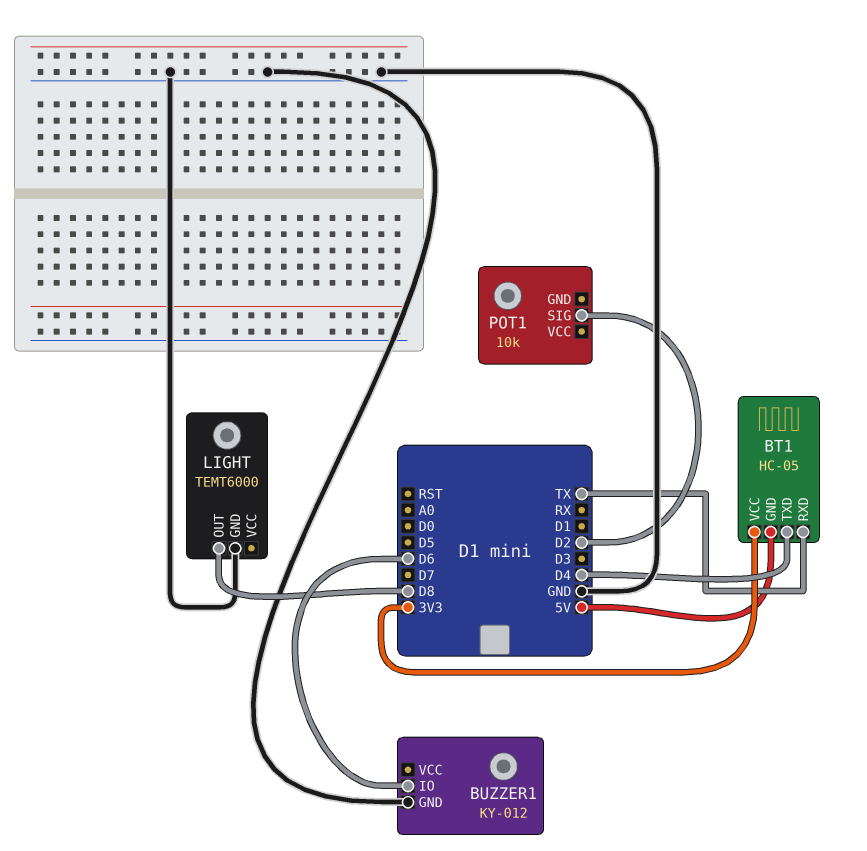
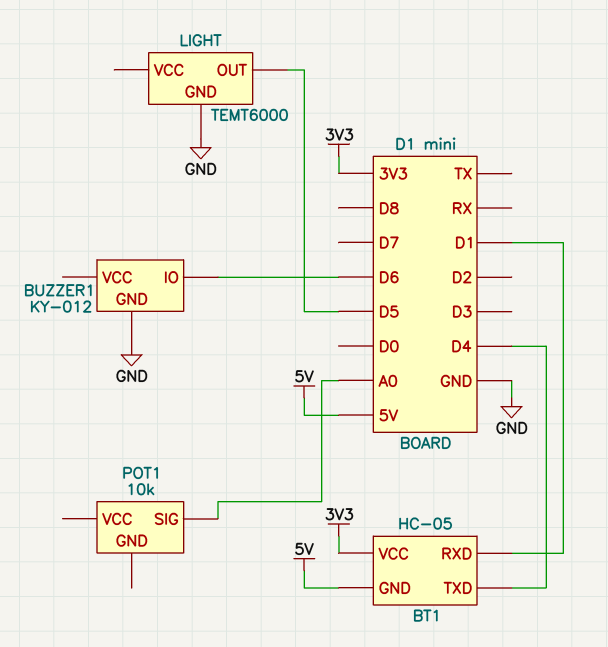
BT1 pin RXD: TX -> D1
LIGHT pin OUT: D8 -> D5
POT1 pin SIG: D2 -> A0

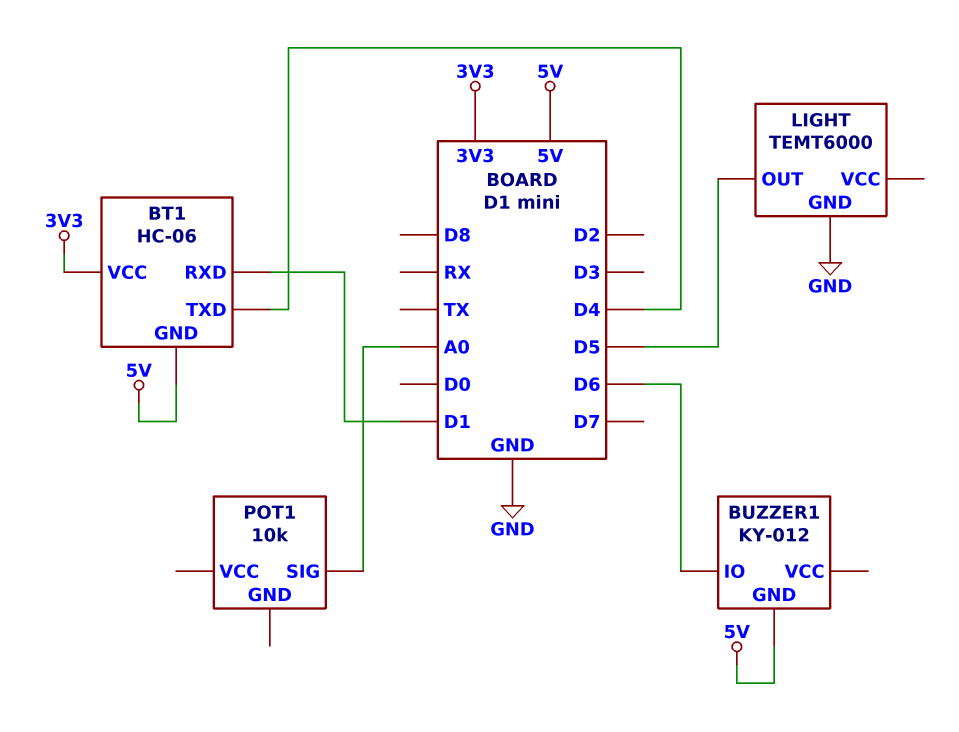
BT1: HC-05 -> HC-06
BUZZER1 pin GND: GND -> 5V

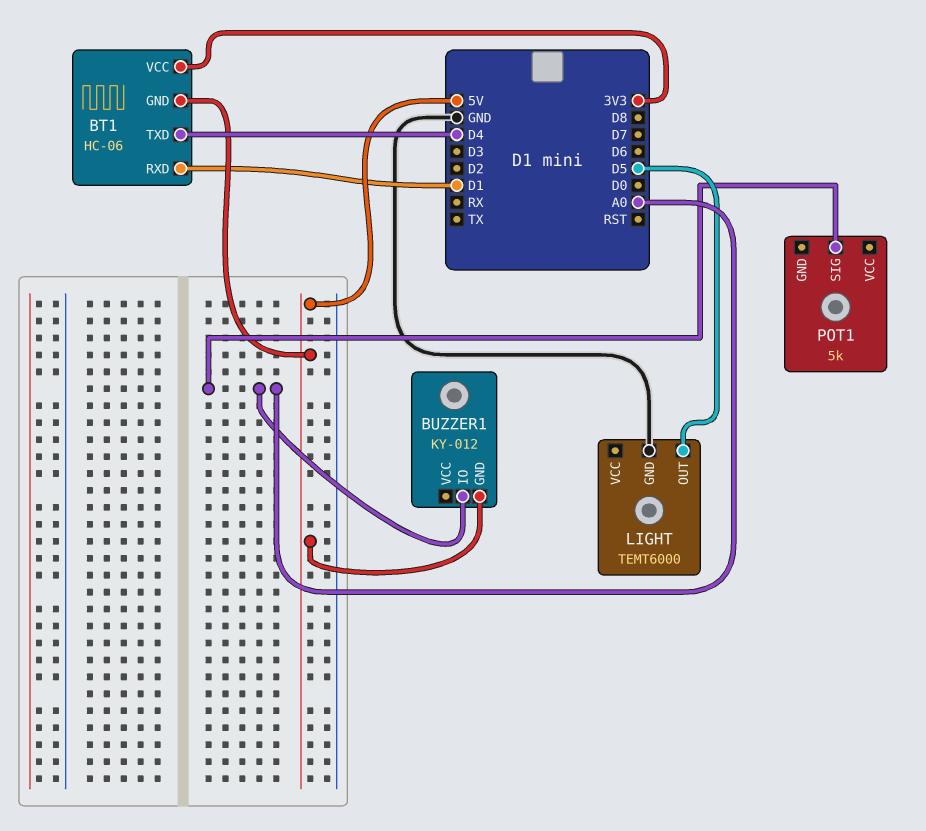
BUZZER1 pin IO: D6 -> A0
POT1: 10k -> 5k

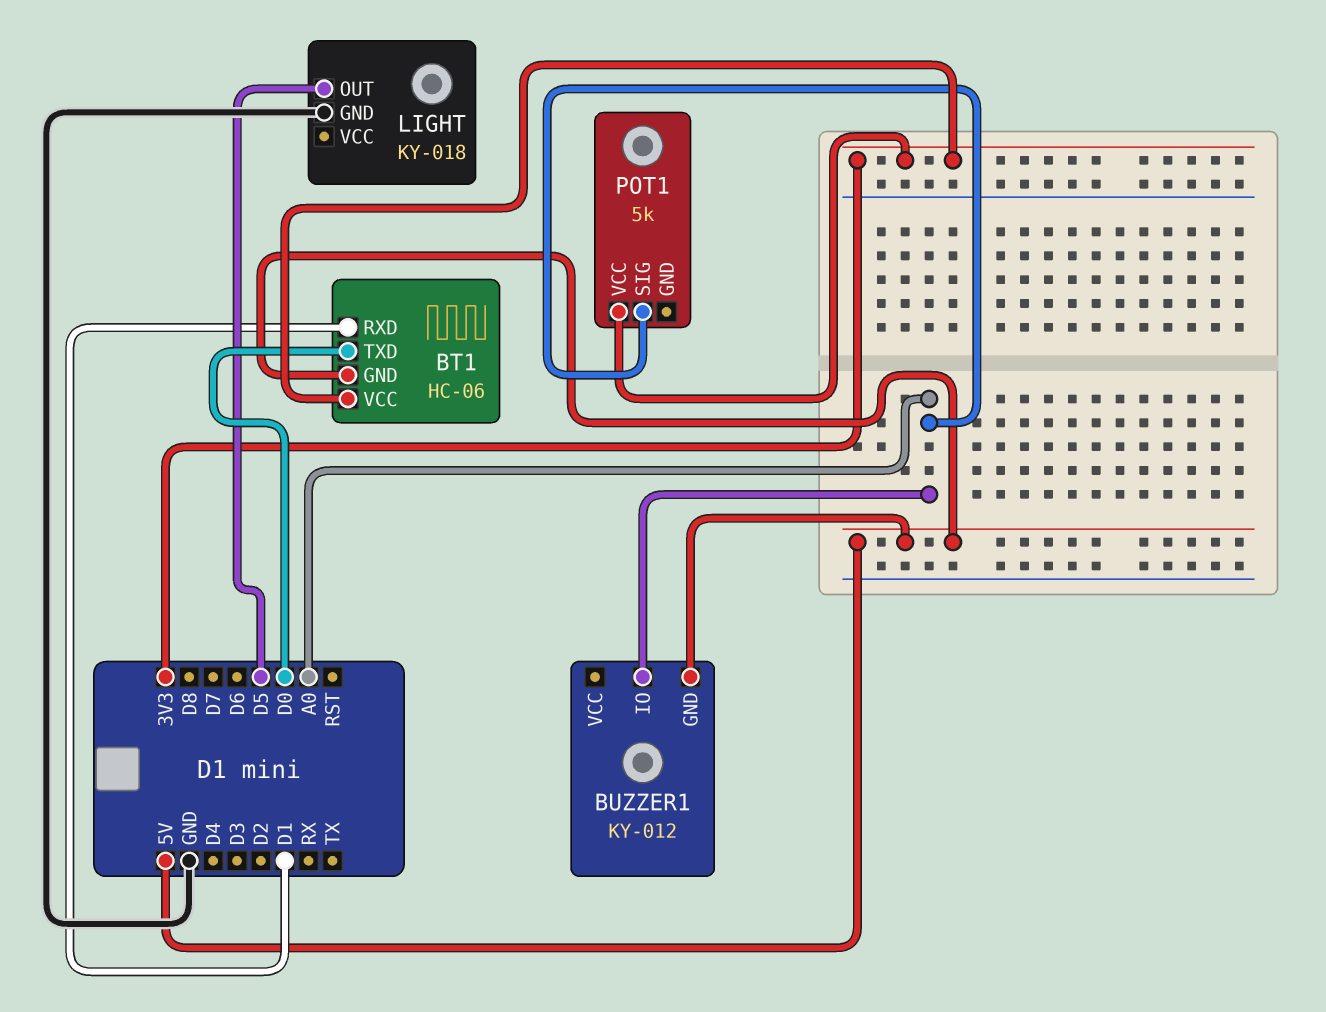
BT1 pin TXD: D4 -> D0
LIGHT: TEMT6000 -> KY-018
POT1 pin VCC: none -> 3V3

